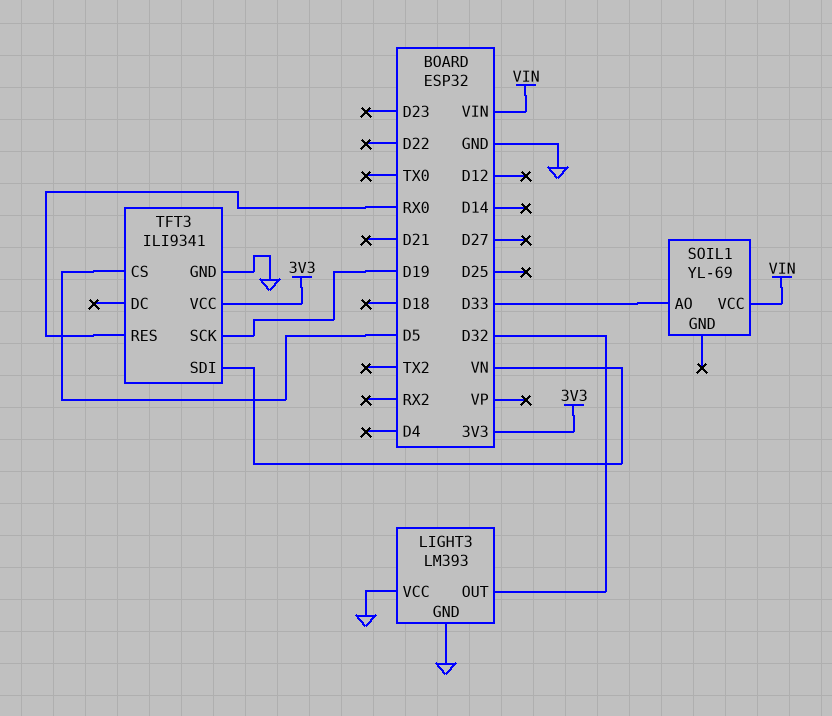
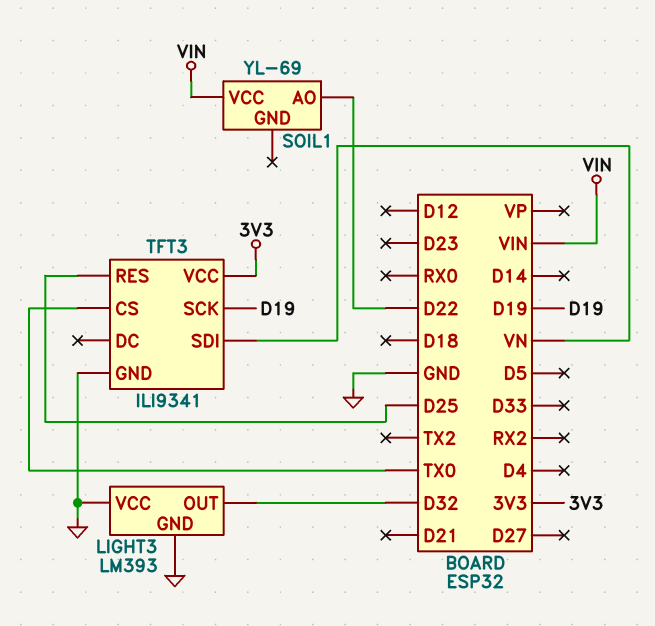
SOIL1 pin AO: D33 -> D22
TFT3 pin CS: D5 -> TX0
TFT3 pin RES: RX0 -> D25

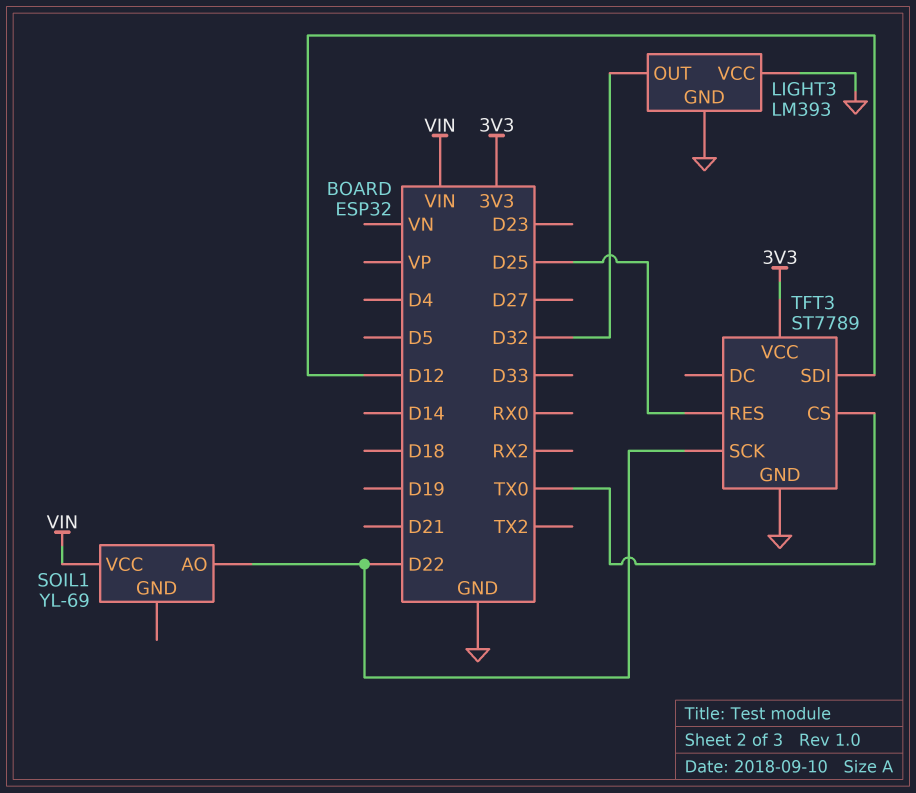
TFT3: ILI9341 -> ST7789
TFT3 pin SCK: D19 -> D22
TFT3 pin SDI: VN -> D12

